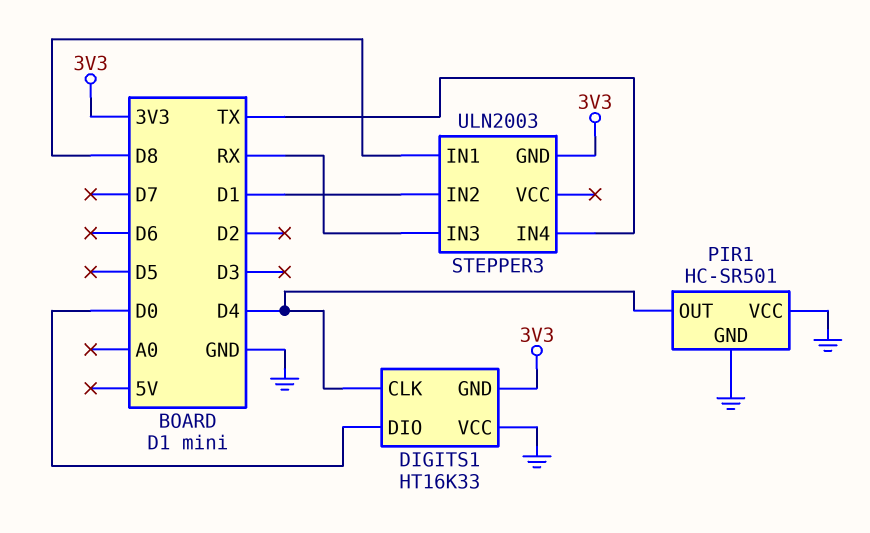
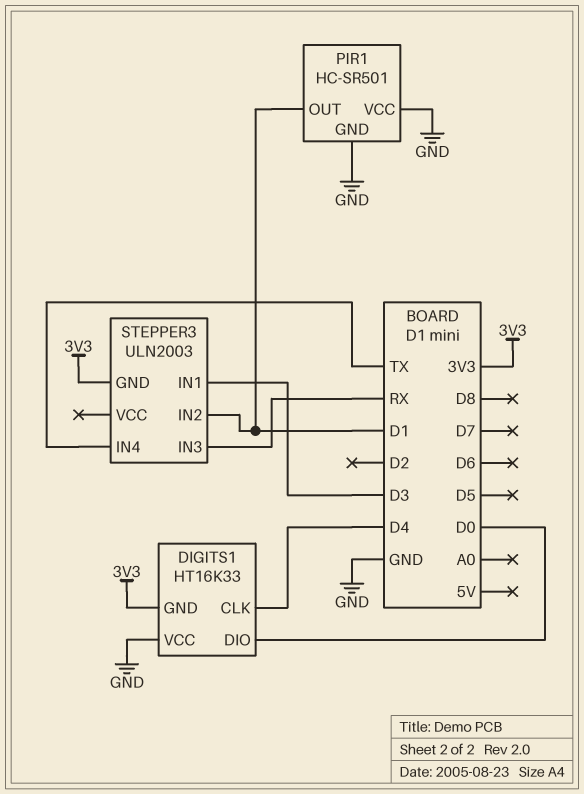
PIR1 pin OUT: D4 -> D1
STEPPER3 pin IN1: D8 -> D3

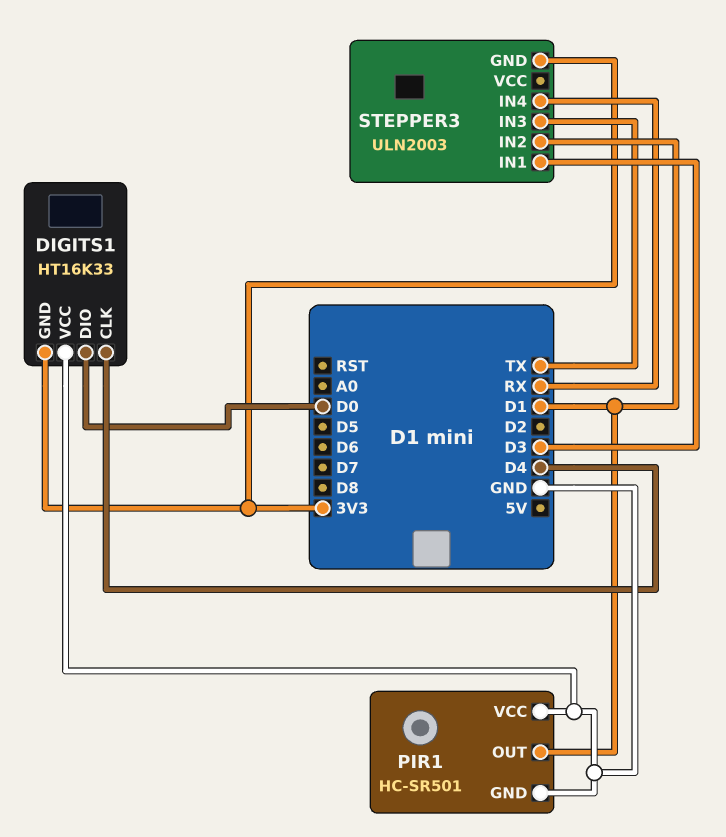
STEPPER3 pin IN3: RX -> TX
STEPPER3 pin IN4: TX -> RX

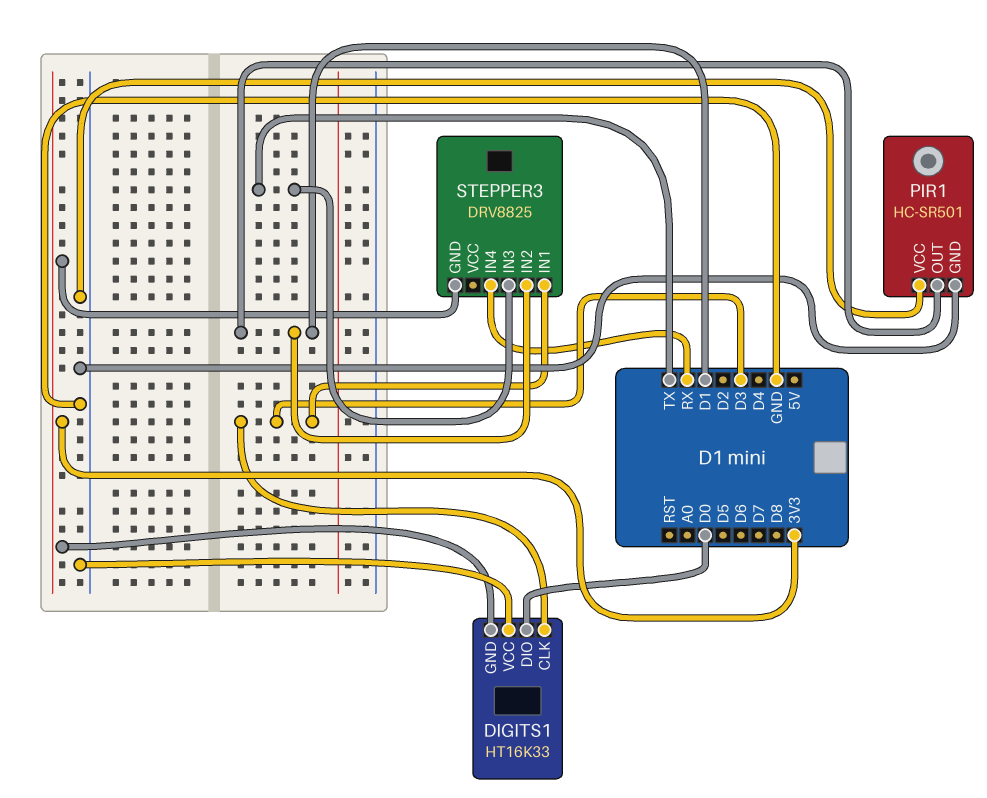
DIGITS1 pin CLK: D4 -> D3
STEPPER3: ULN2003 -> DRV8825

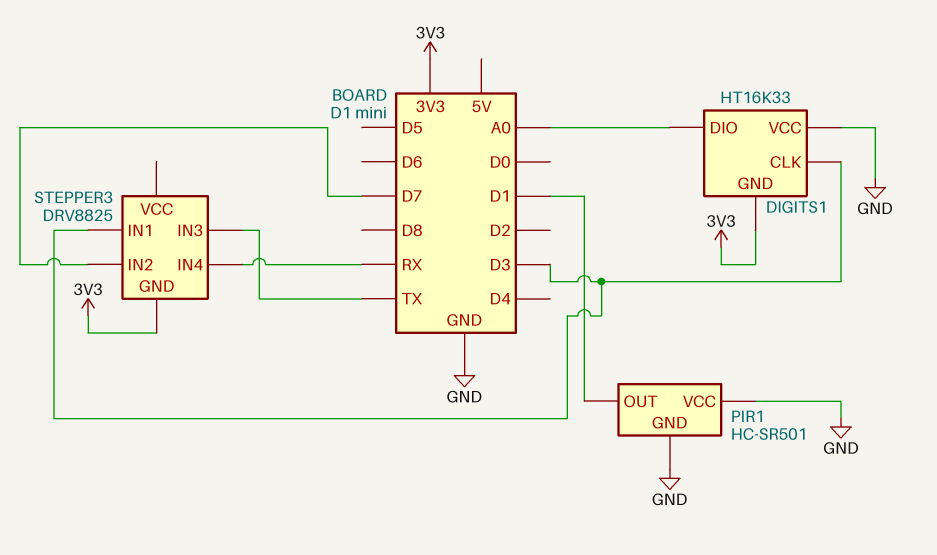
DIGITS1 pin DIO: D0 -> A0
STEPPER3 pin IN2: D1 -> D7

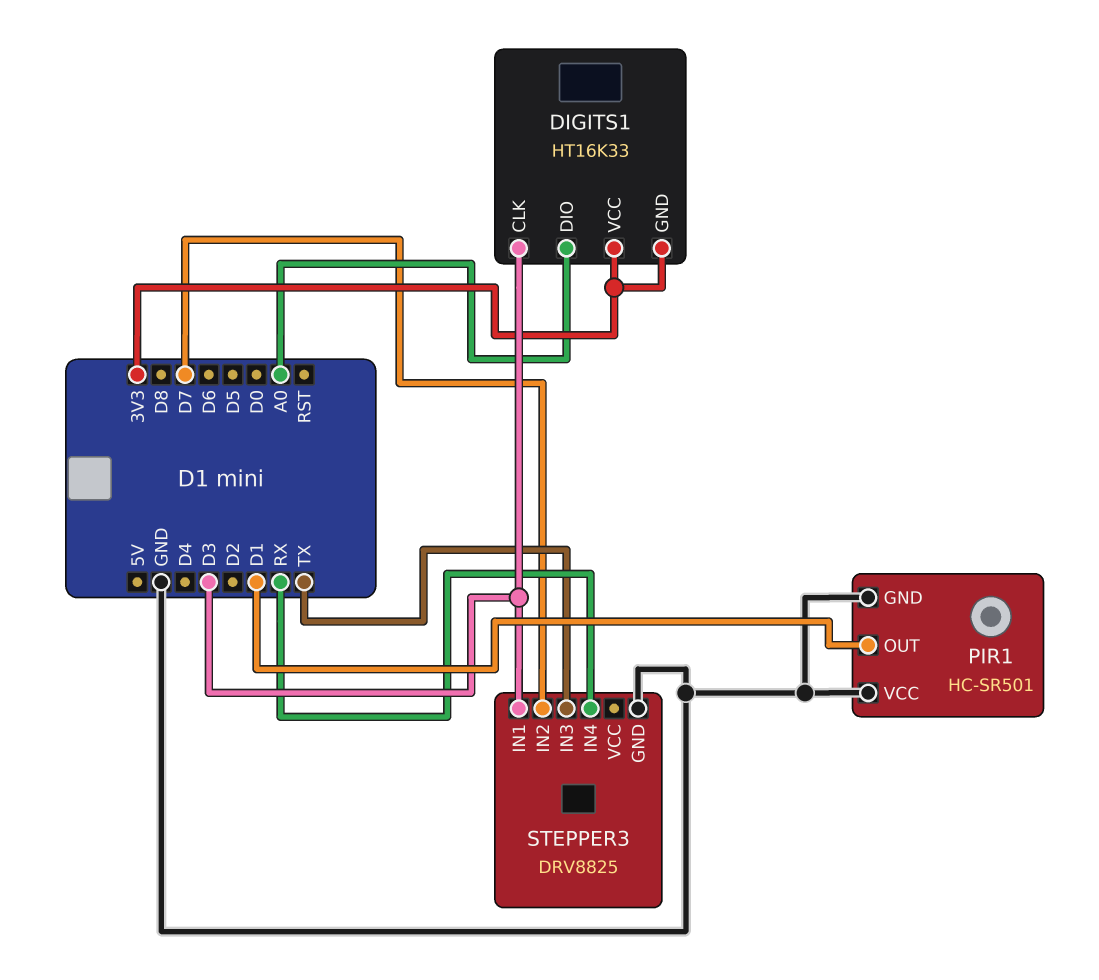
DIGITS1 pin VCC: GND -> 3V3
STEPPER3 pin GND: 3V3 -> GND

